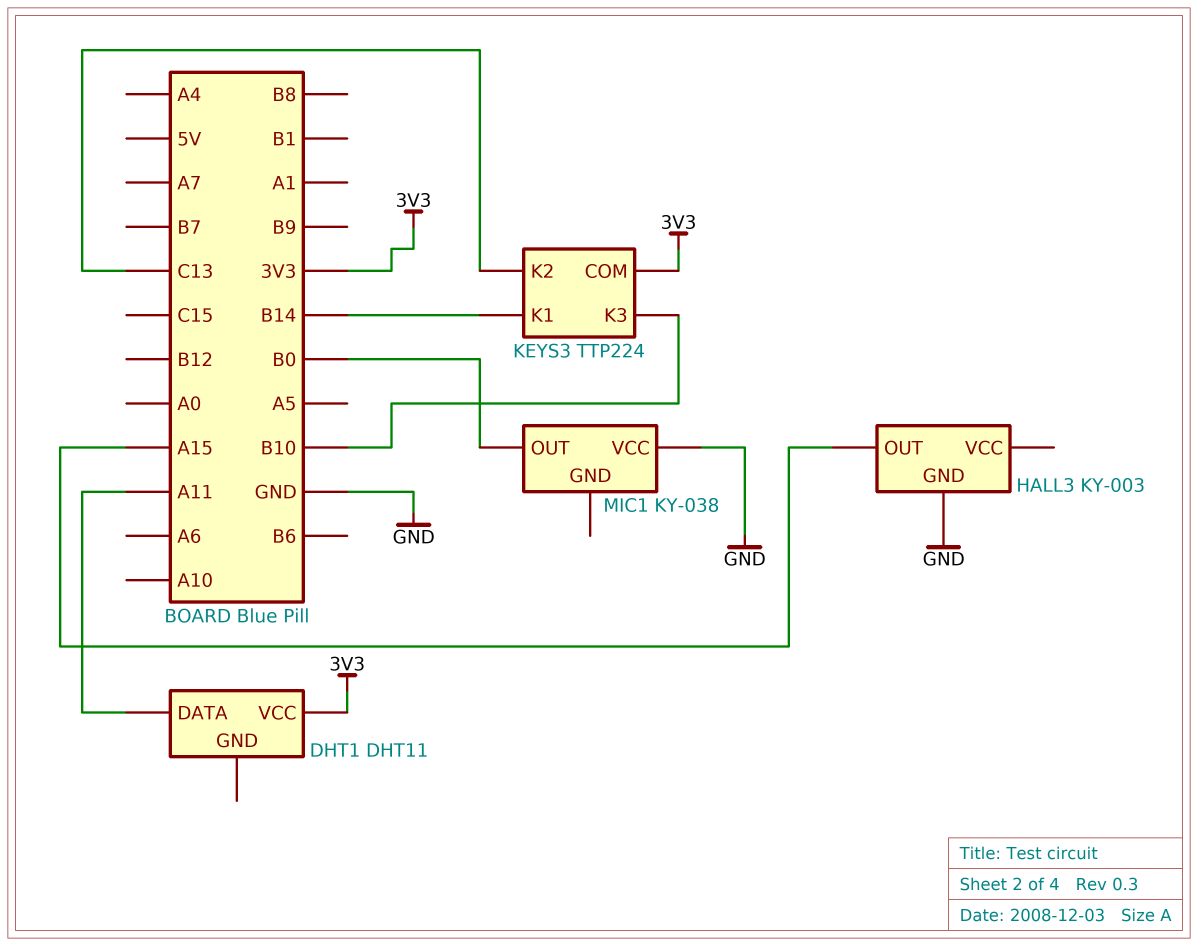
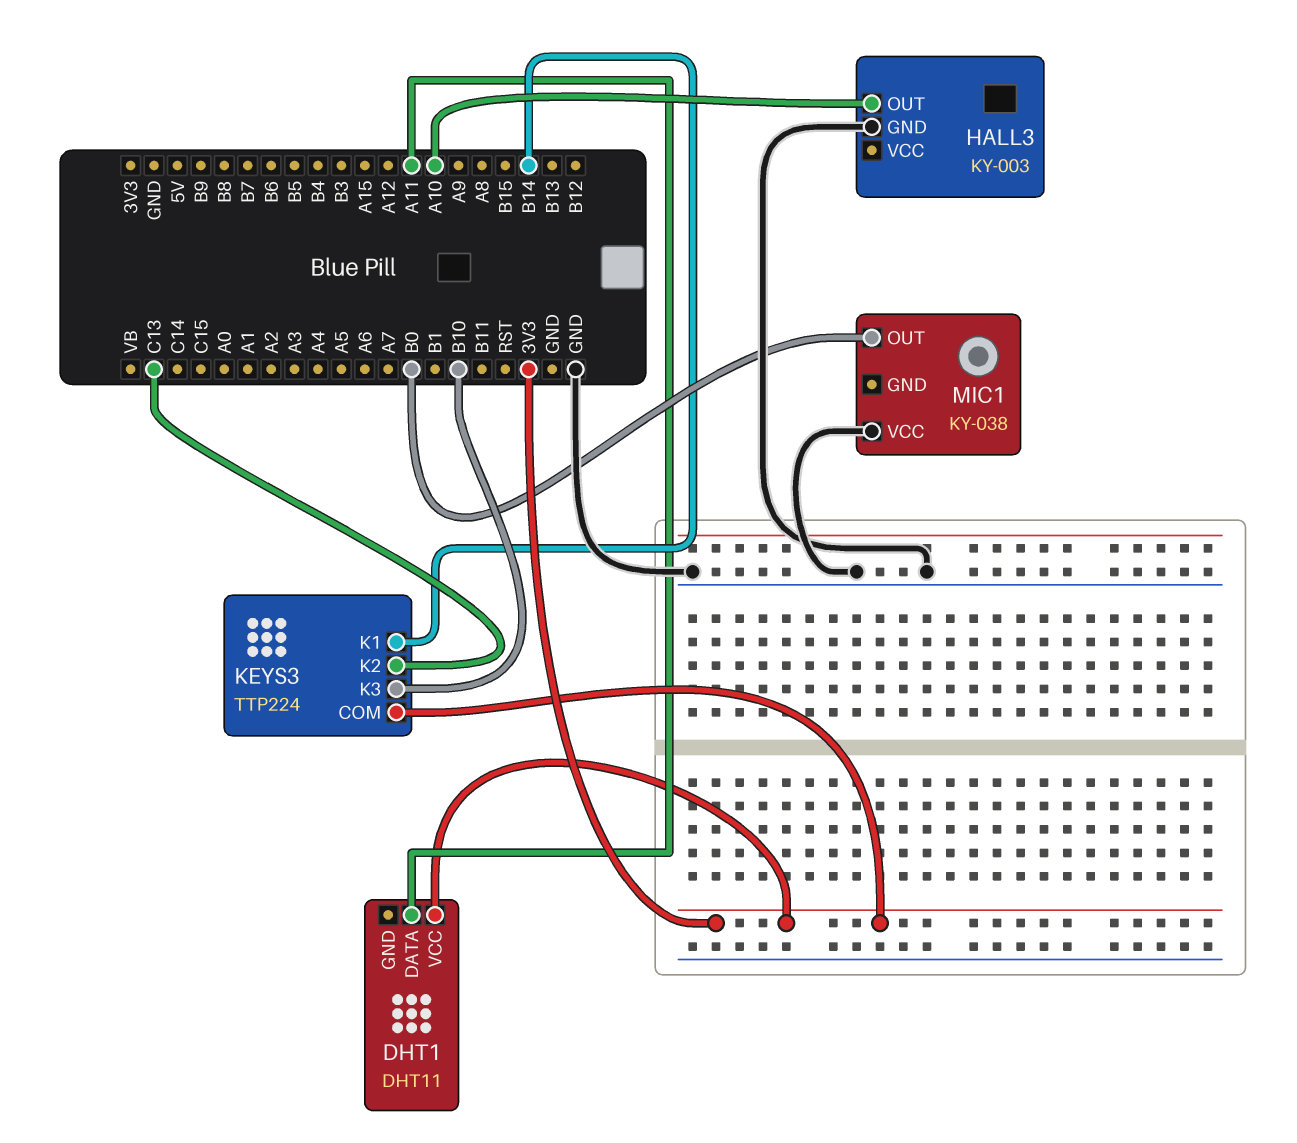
HALL3 pin OUT: A15 -> A10

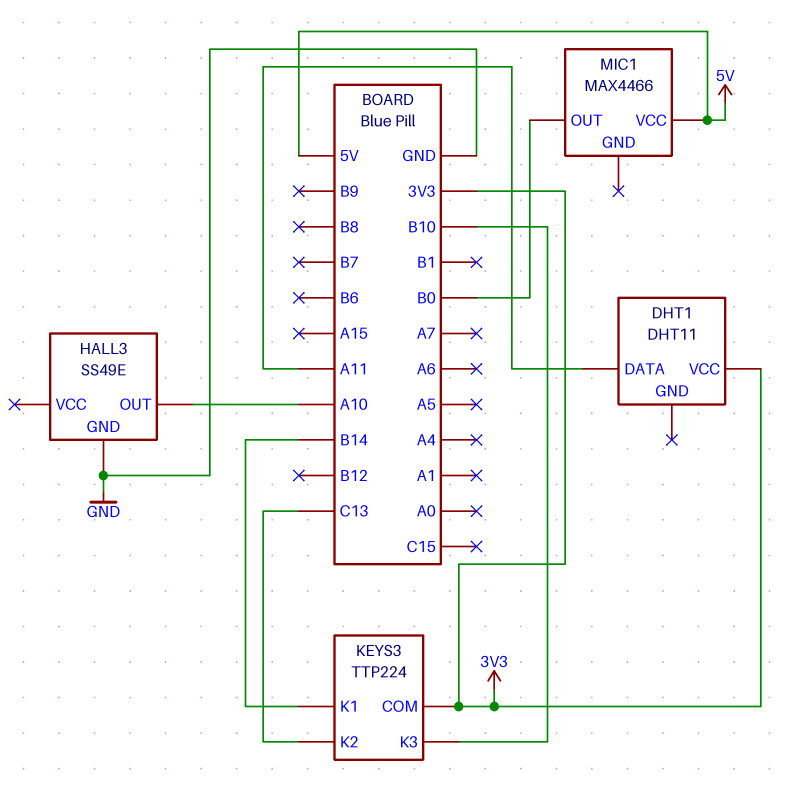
HALL3: KY-003 -> SS49E
MIC1: KY-038 -> MAX4466
MIC1 pin VCC: GND -> 5V

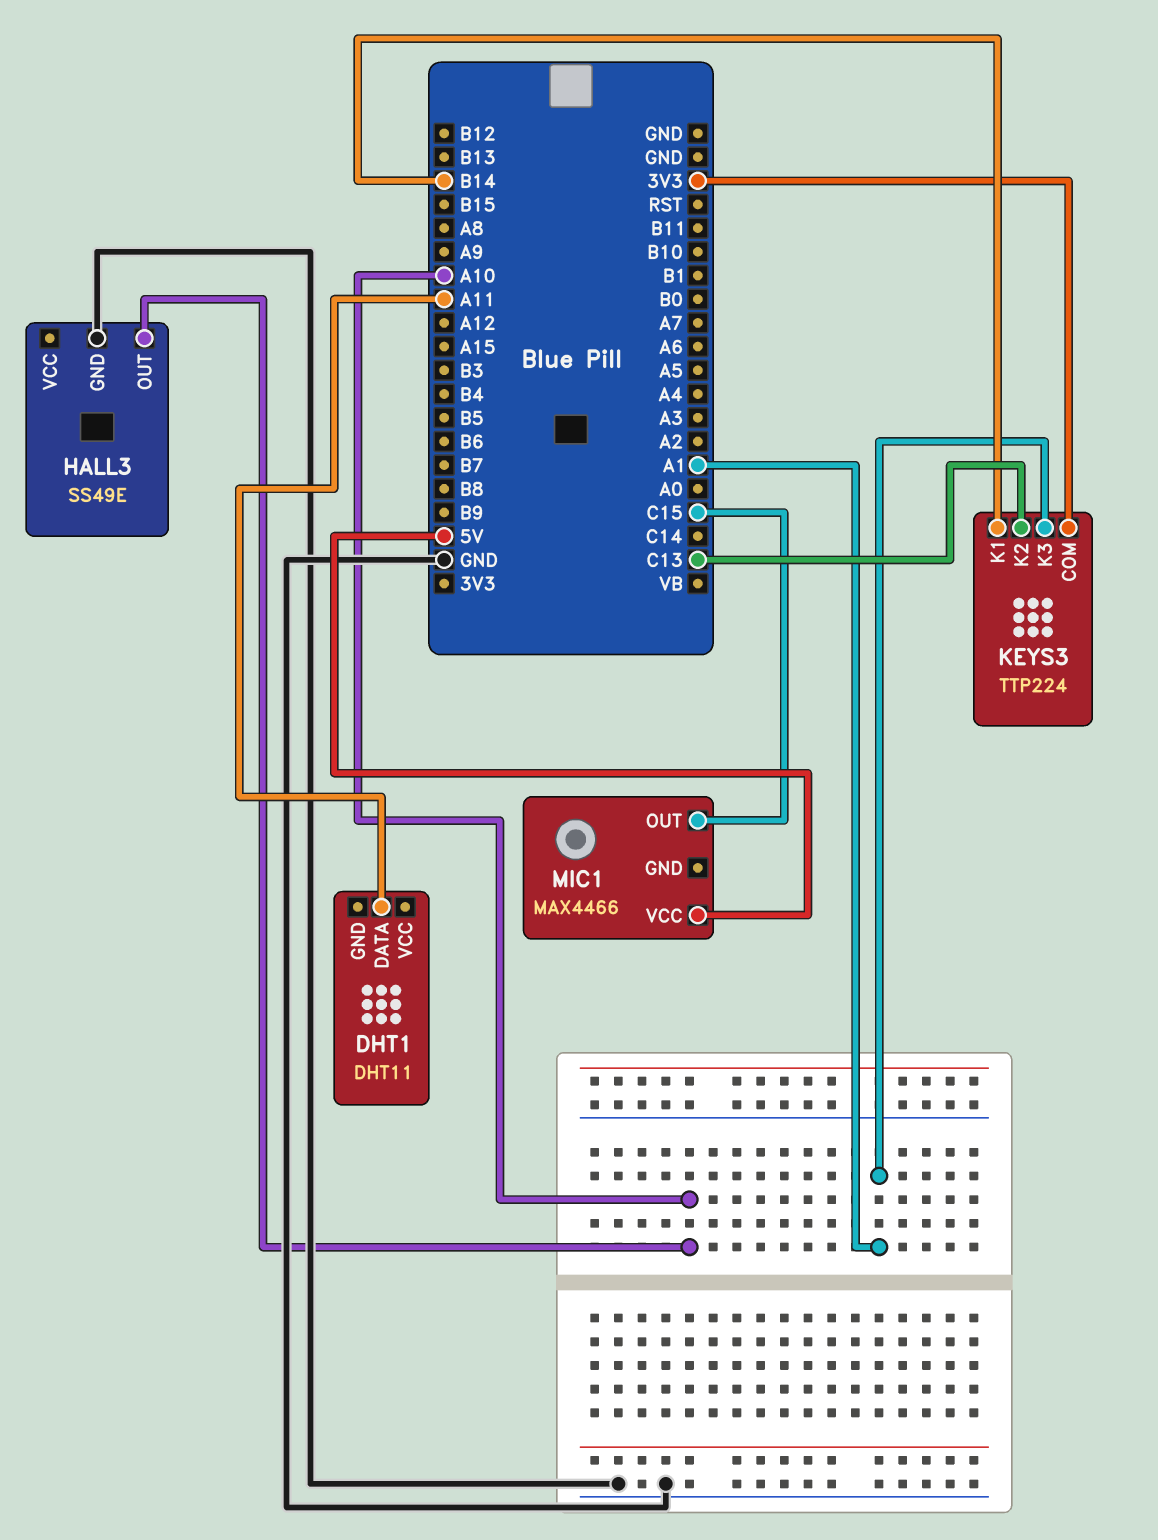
DHT1 pin VCC: 3V3 -> none
KEYS3 pin K3: B10 -> A1
MIC1 pin OUT: B0 -> C15

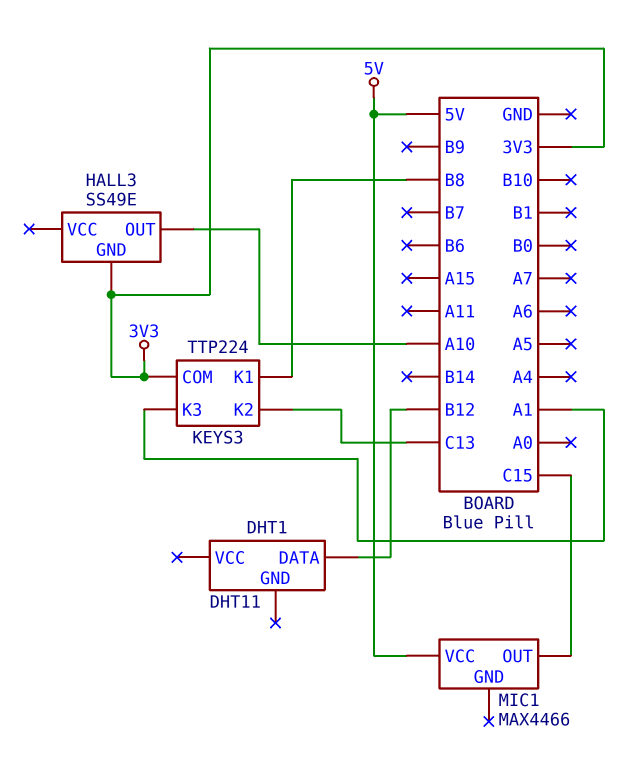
DHT1 pin DATA: A11 -> B12
HALL3 pin GND: GND -> 3V3
KEYS3 pin K1: B14 -> B8

